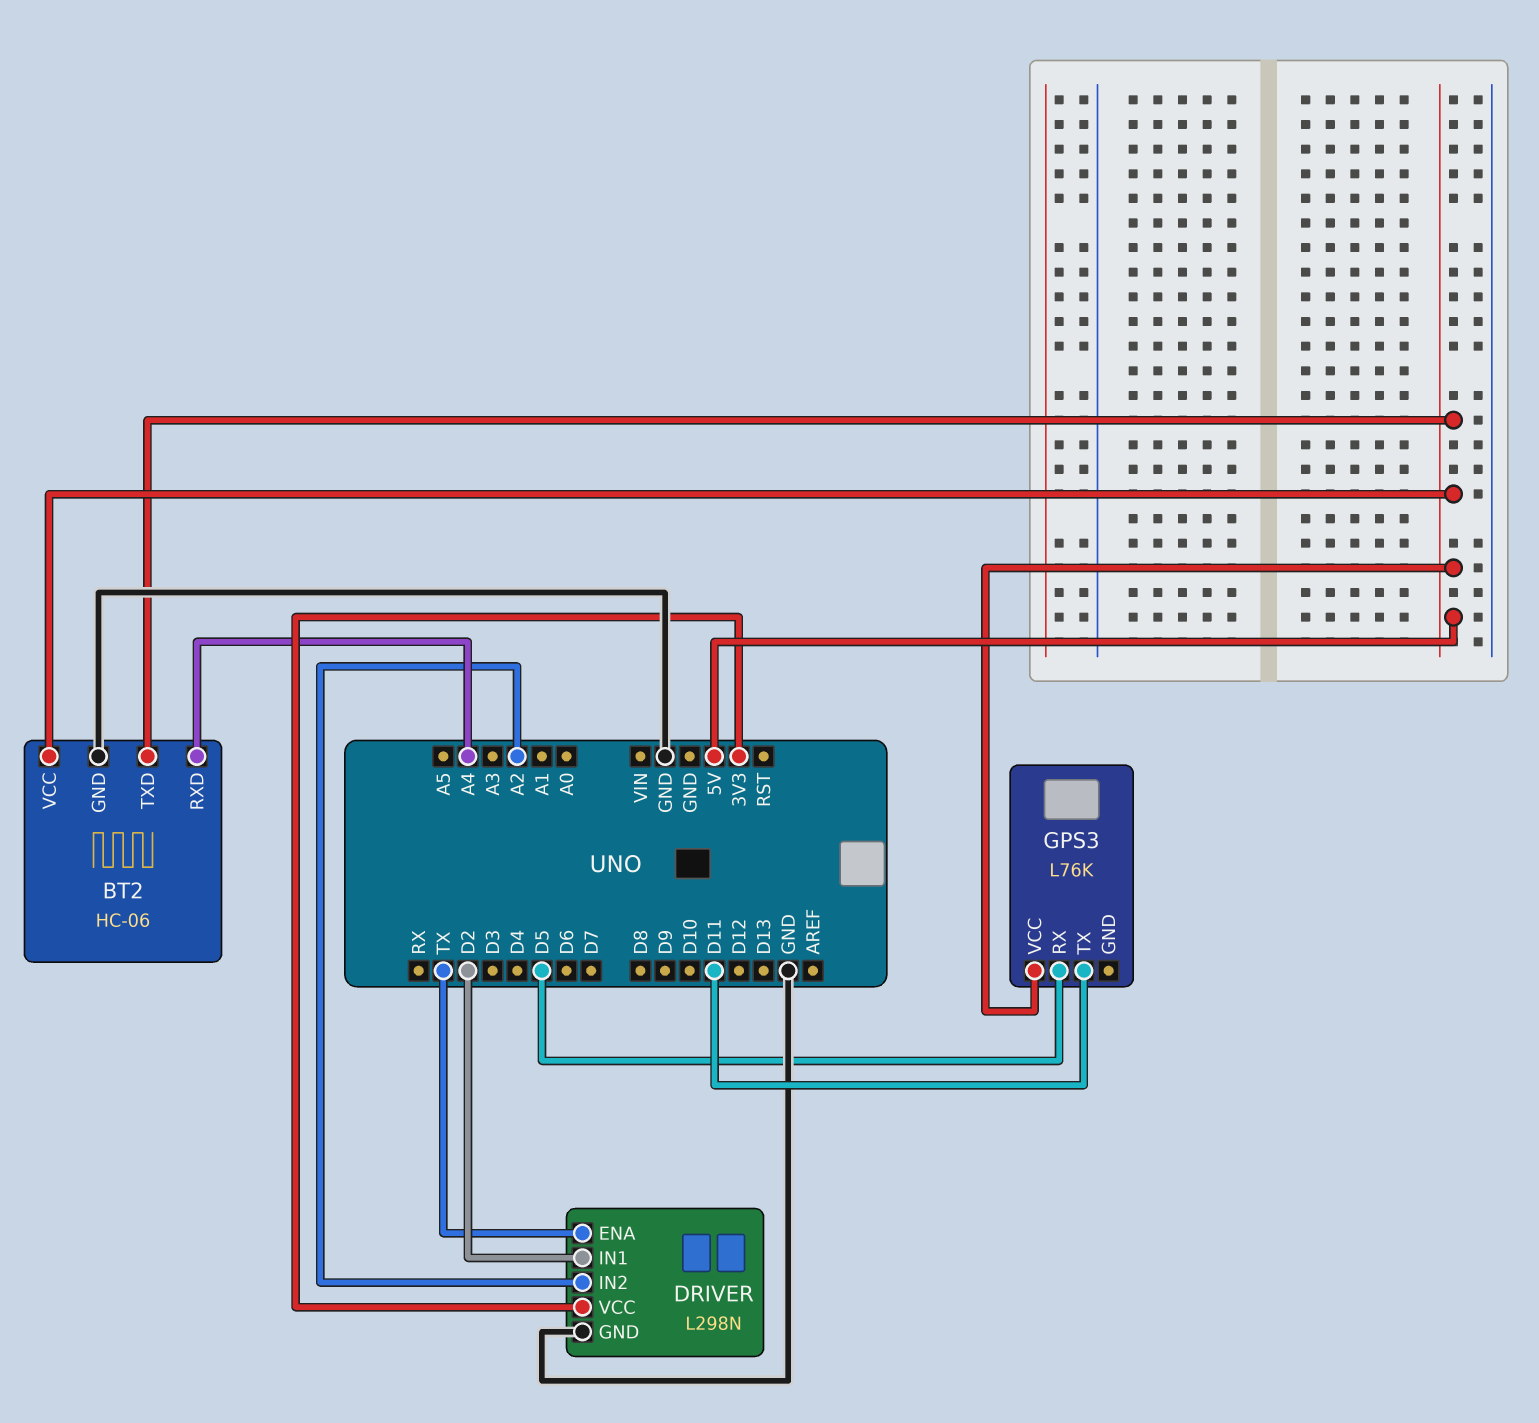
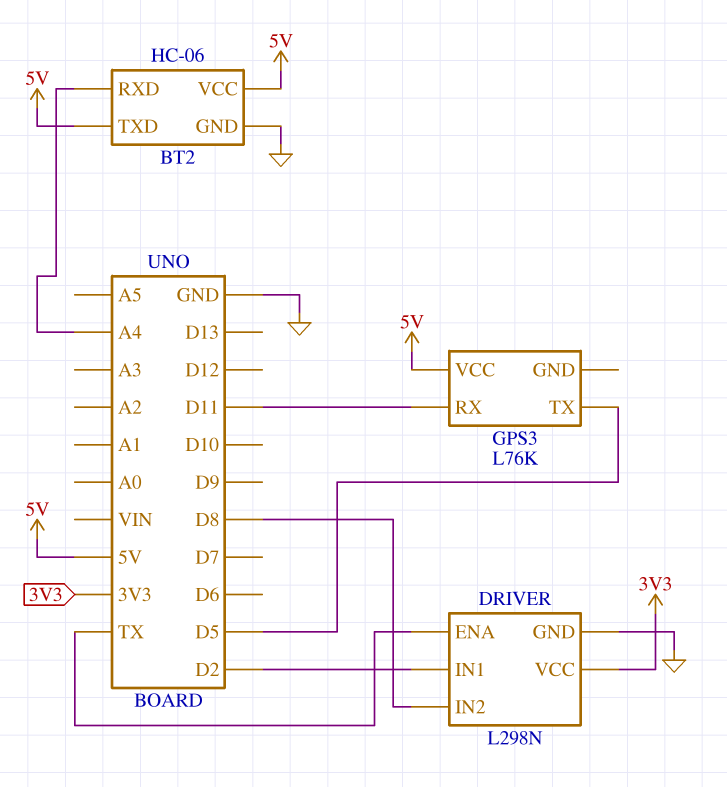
DRIVER pin IN2: A2 -> D8
GPS3 pin RX: D5 -> D11
GPS3 pin TX: D11 -> D5

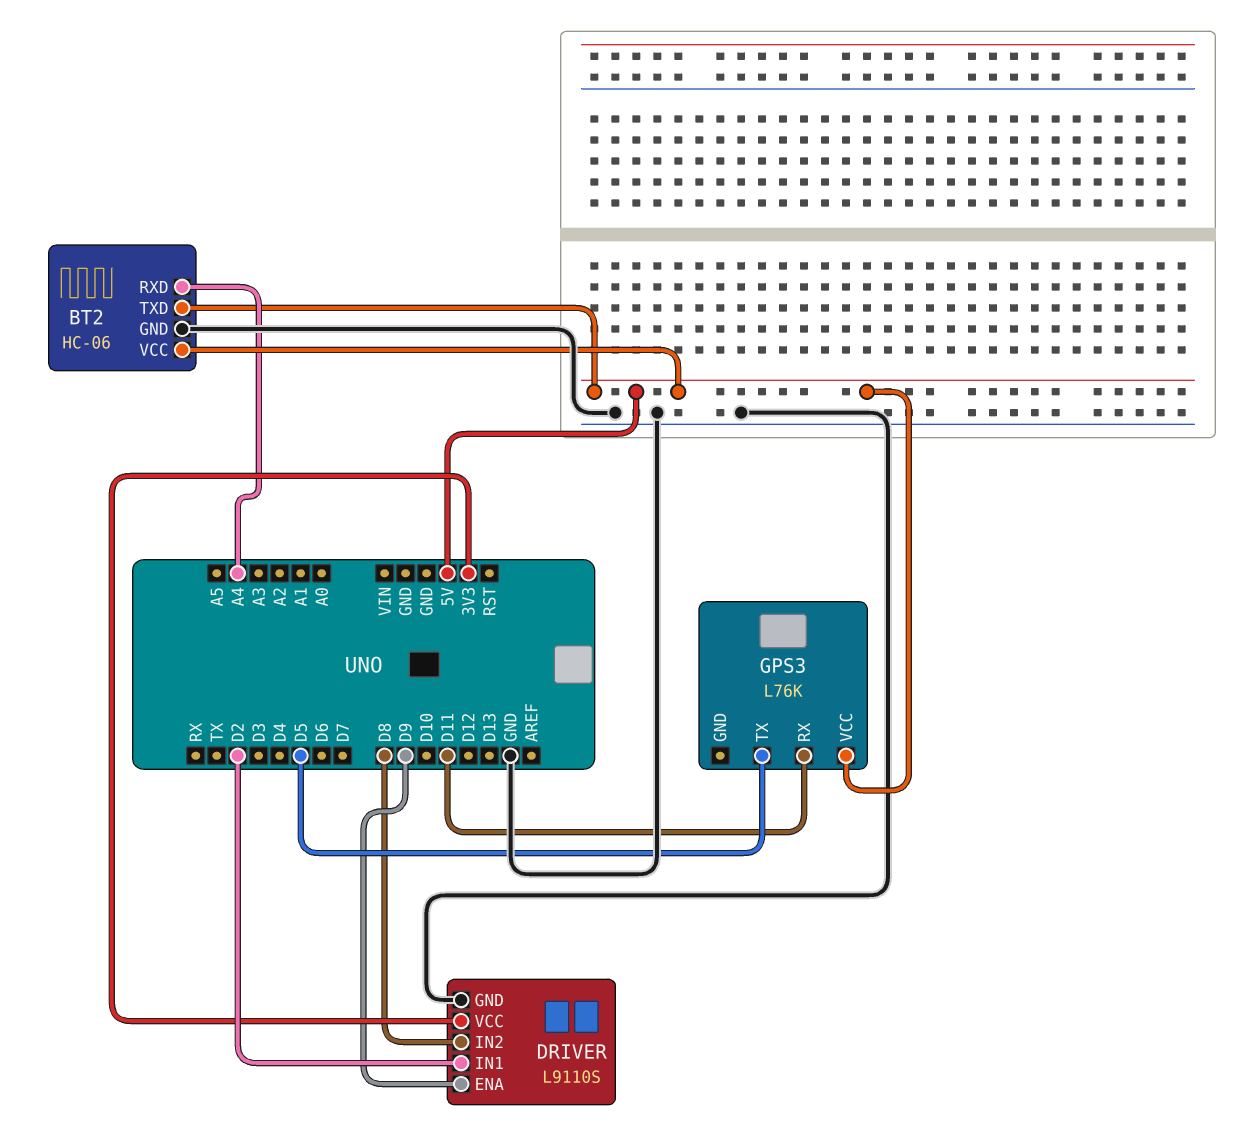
DRIVER: L298N -> L9110S
DRIVER pin ENA: TX -> D9

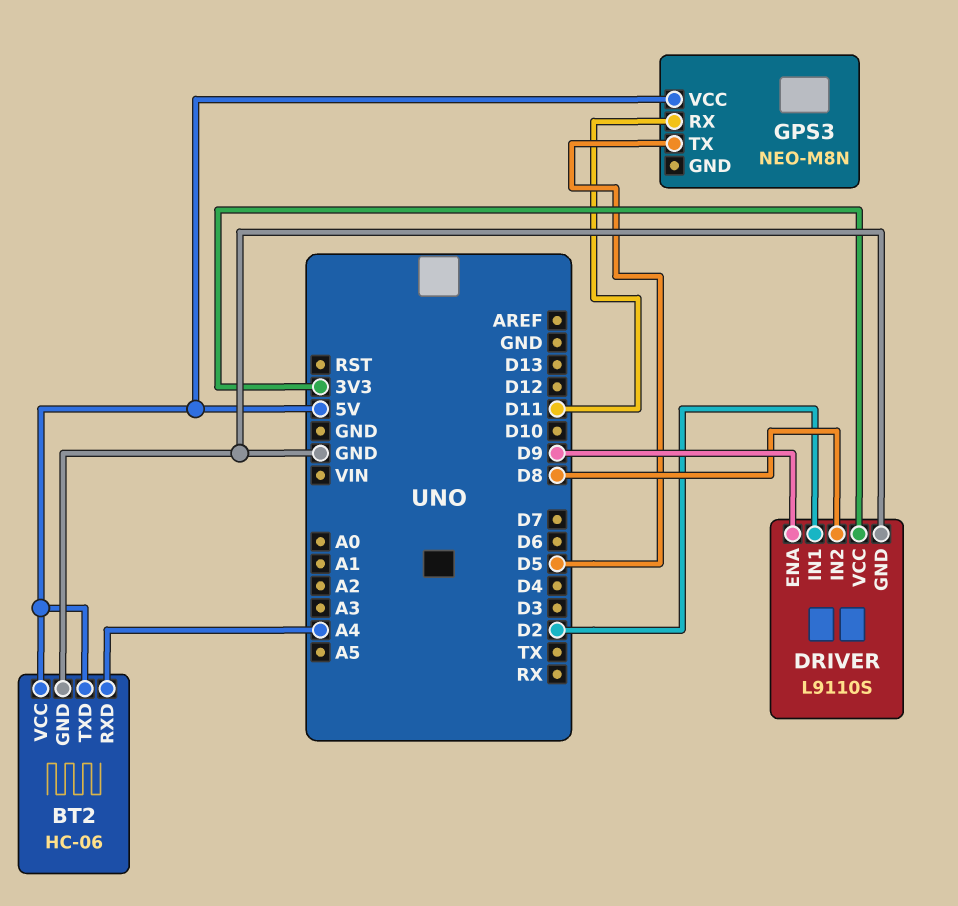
GPS3: L76K -> NEO-M8N

